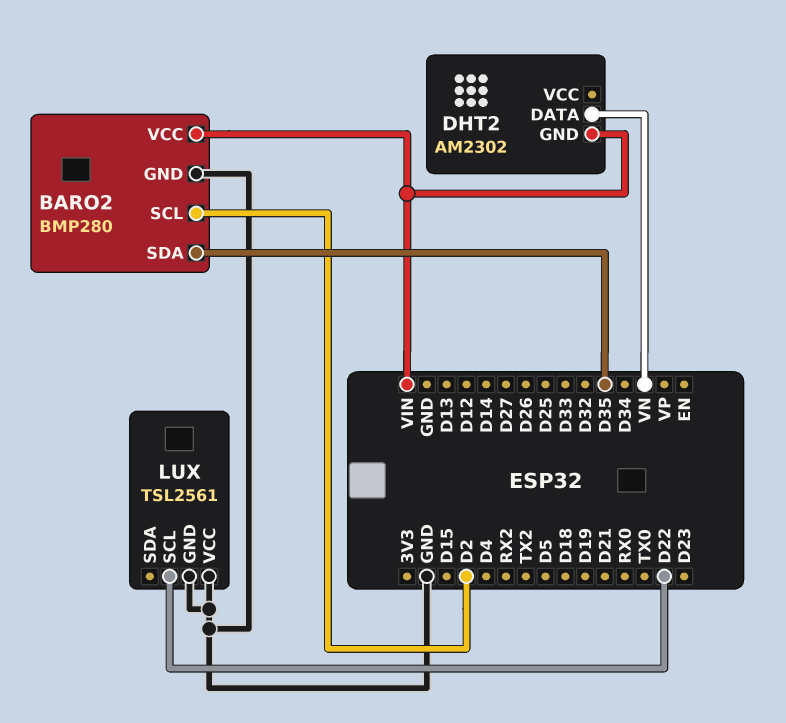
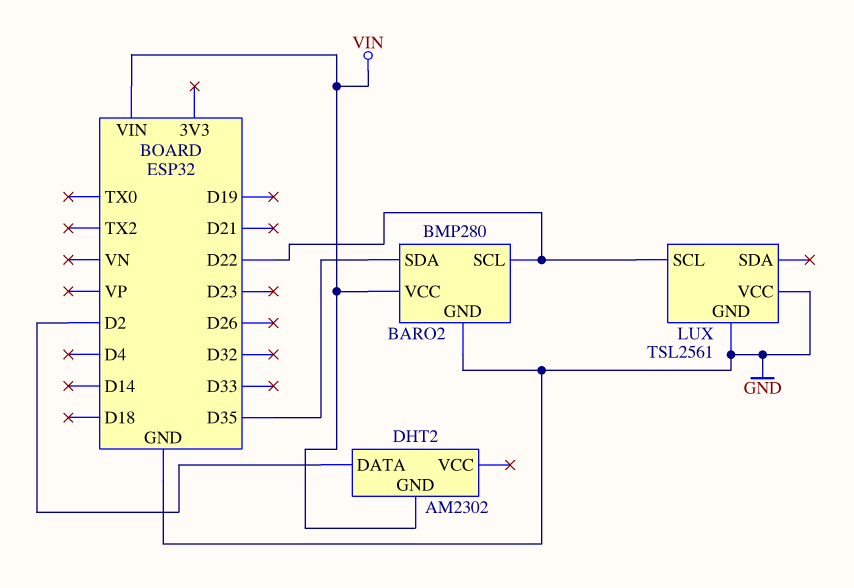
BARO2 pin SCL: D2 -> D22
DHT2 pin DATA: VN -> D2

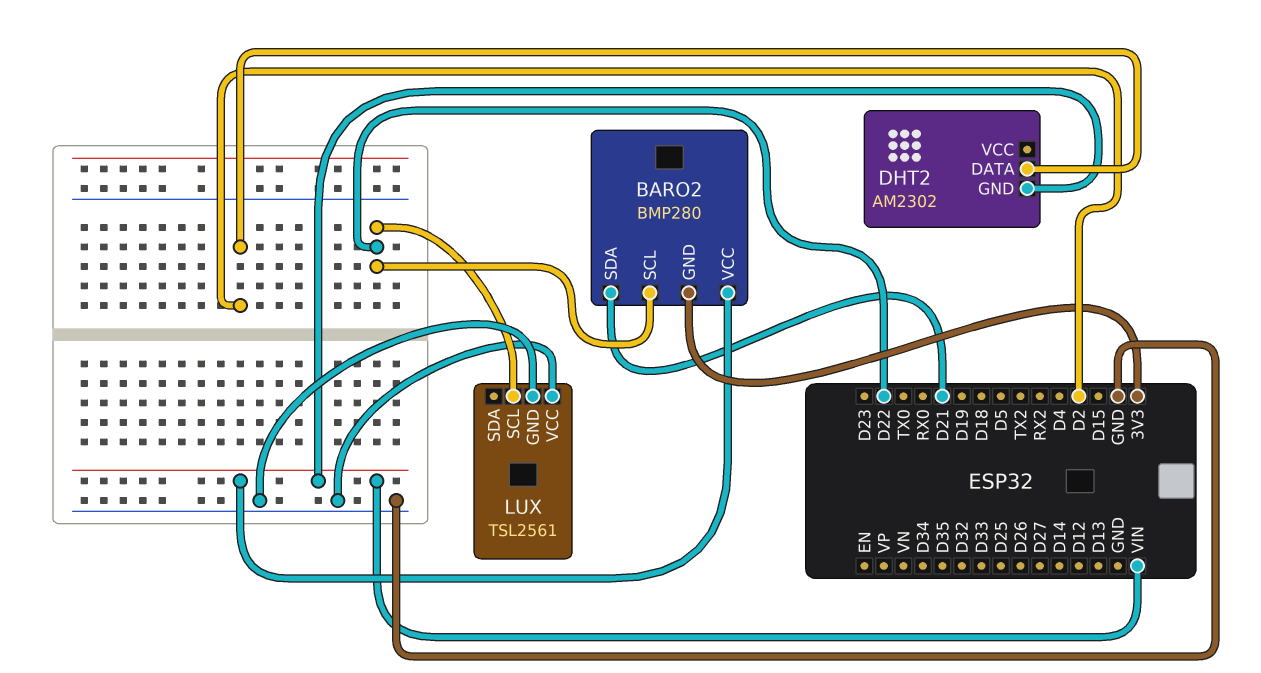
BARO2 pin GND: GND -> 3V3
BARO2 pin SDA: D35 -> D21

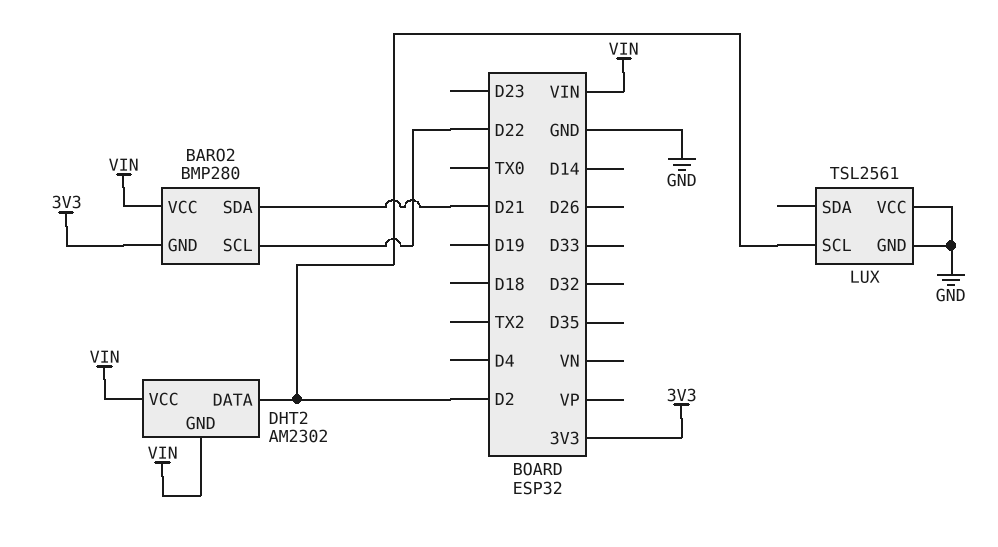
DHT2 pin VCC: none -> VIN
LUX pin SCL: D22 -> D2

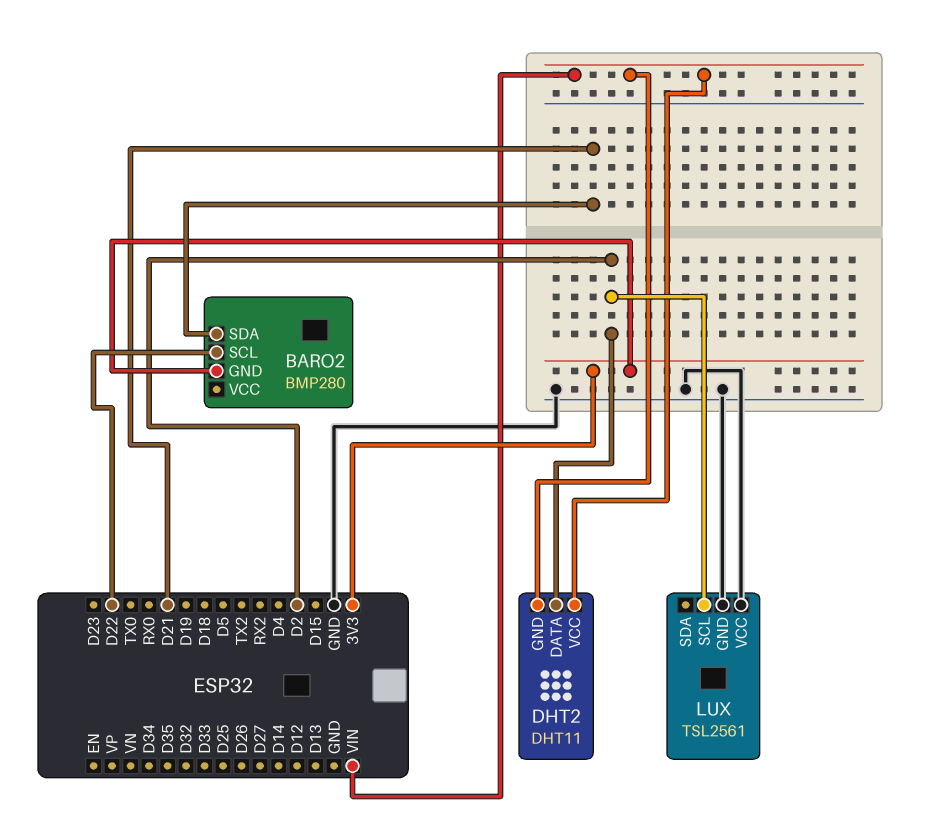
BARO2 pin VCC: VIN -> none
DHT2: AM2302 -> DHT11

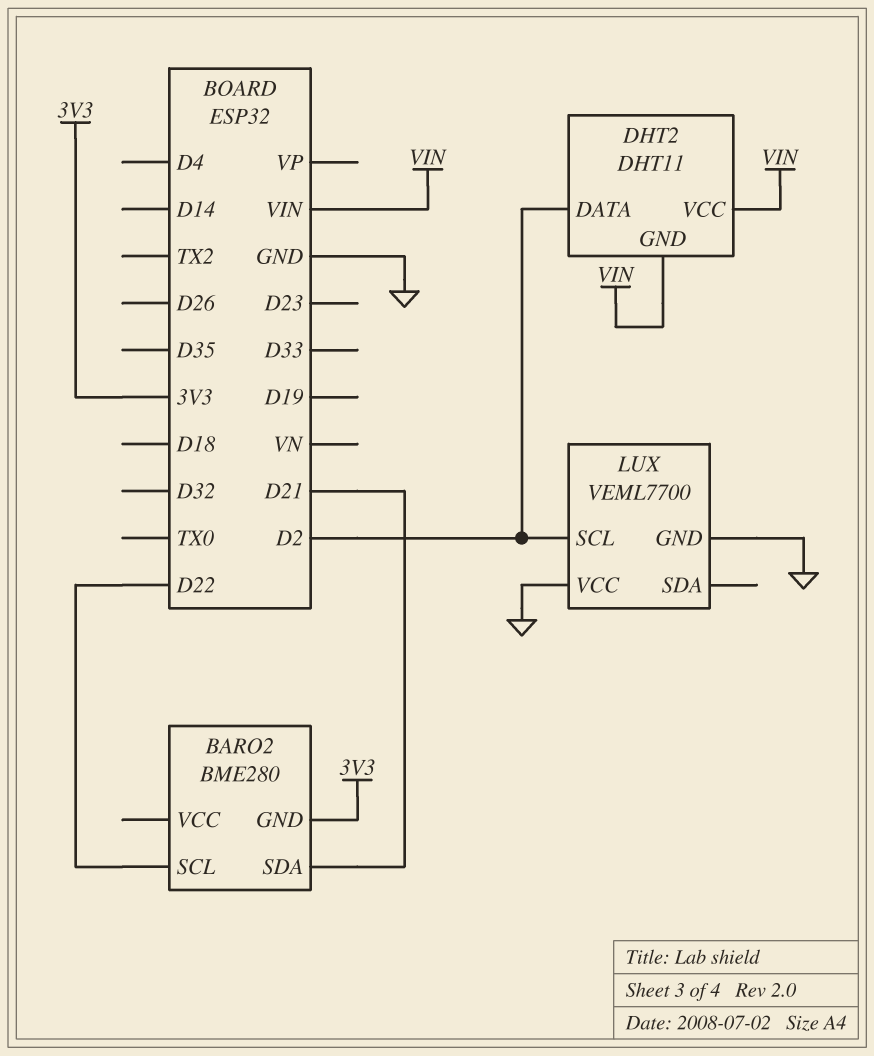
BARO2: BMP280 -> BME280
LUX: TSL2561 -> VEML7700

